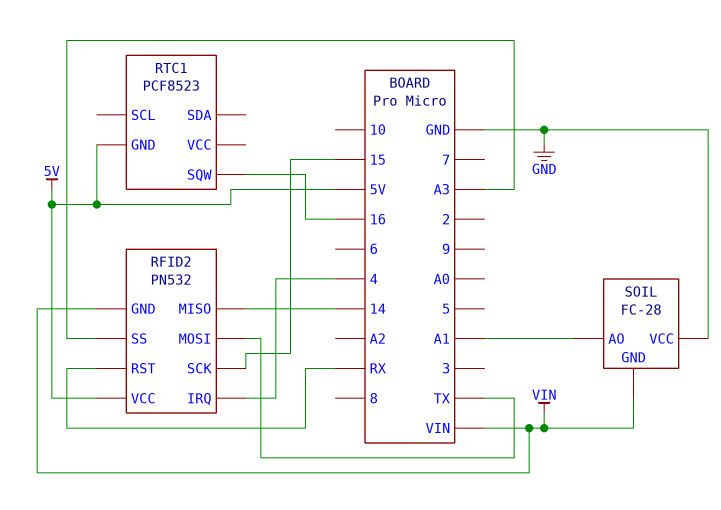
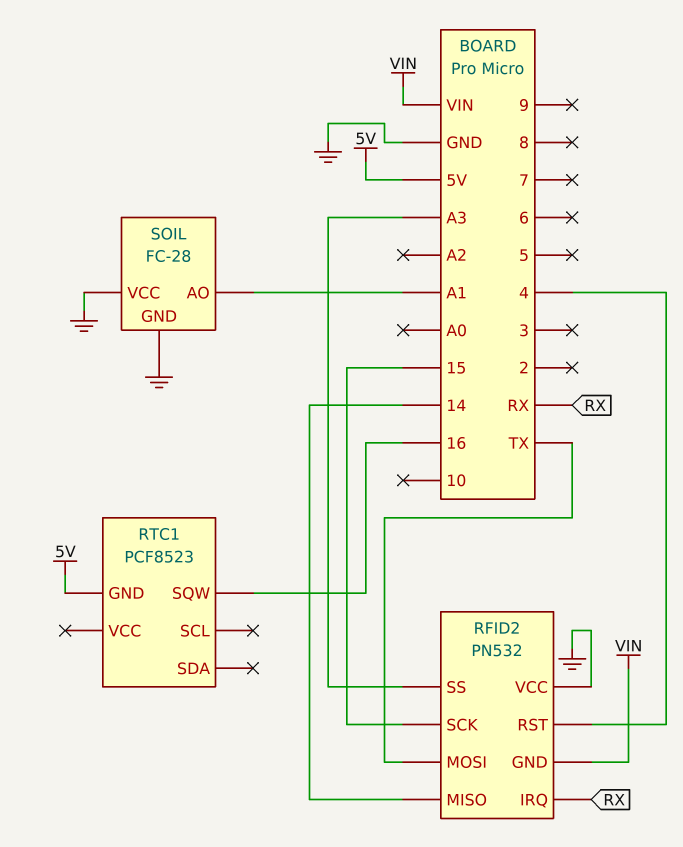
RFID2 pin IRQ: 4 -> RX
RFID2 pin RST: RX -> 4
RFID2 pin VCC: 5V -> GND
SOIL pin GND: VIN -> GND

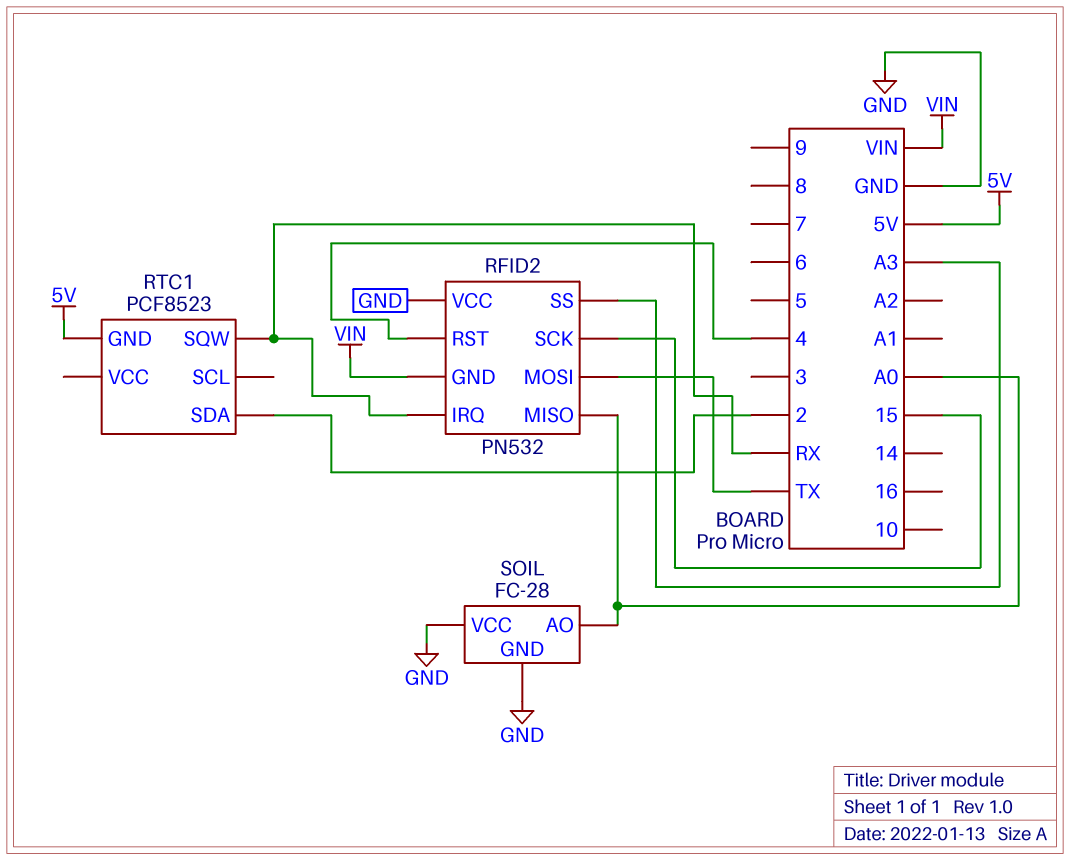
RFID2 pin MISO: 14 -> A0
RTC1 pin SDA: none -> 2
RTC1 pin SQW: 16 -> RX
SOIL pin AO: A1 -> A0

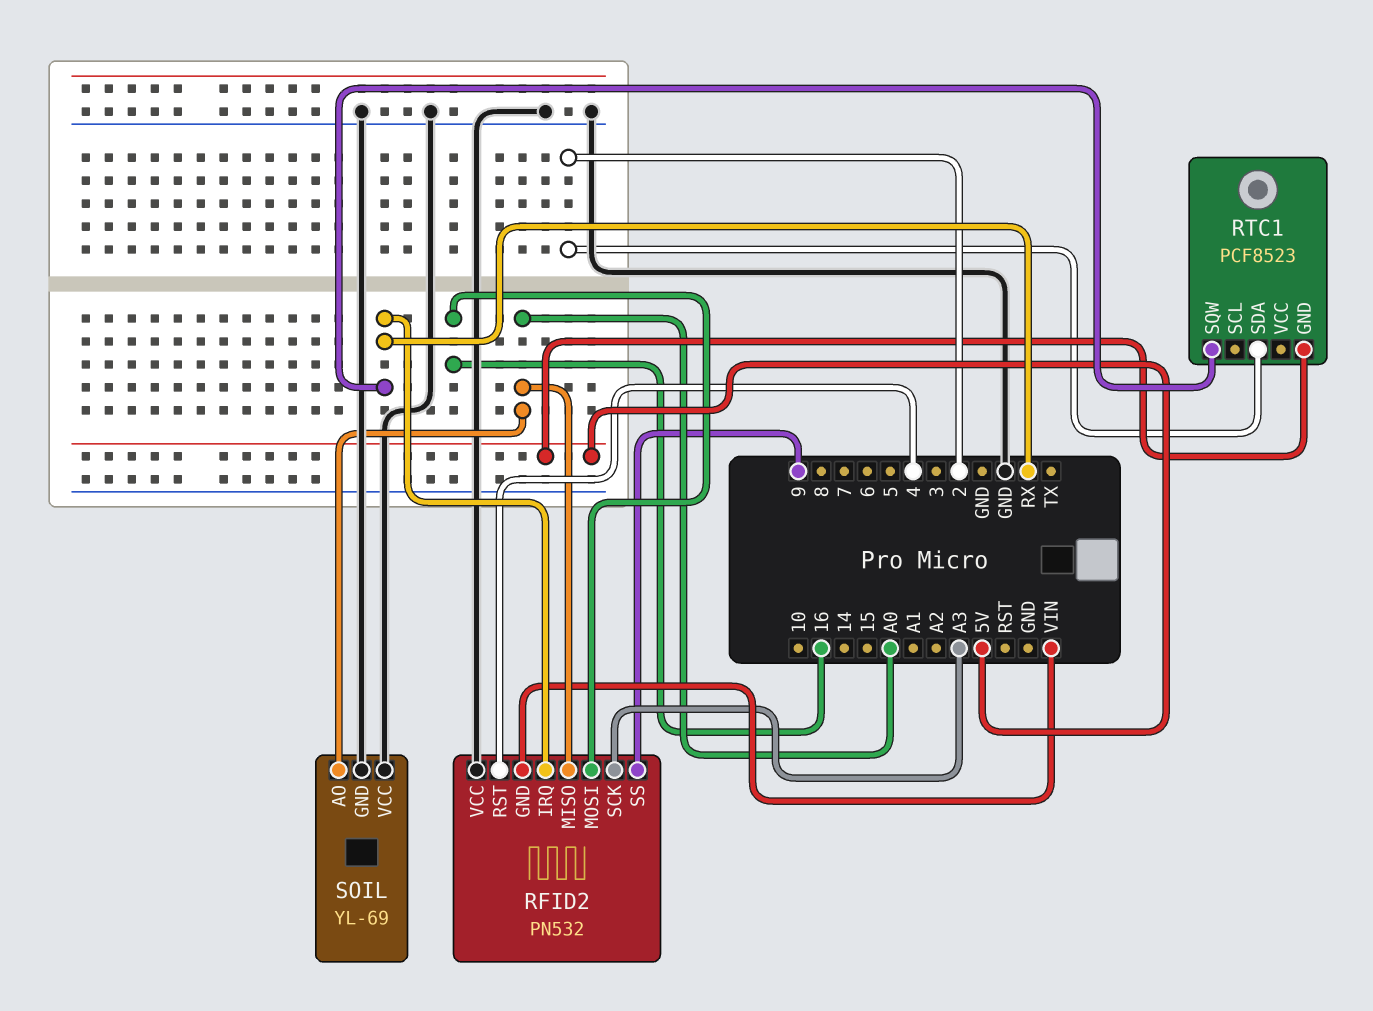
RFID2 pin MOSI: TX -> 16
RFID2 pin SCK: 15 -> A3
RFID2 pin SS: A3 -> 9
SOIL: FC-28 -> YL-69

